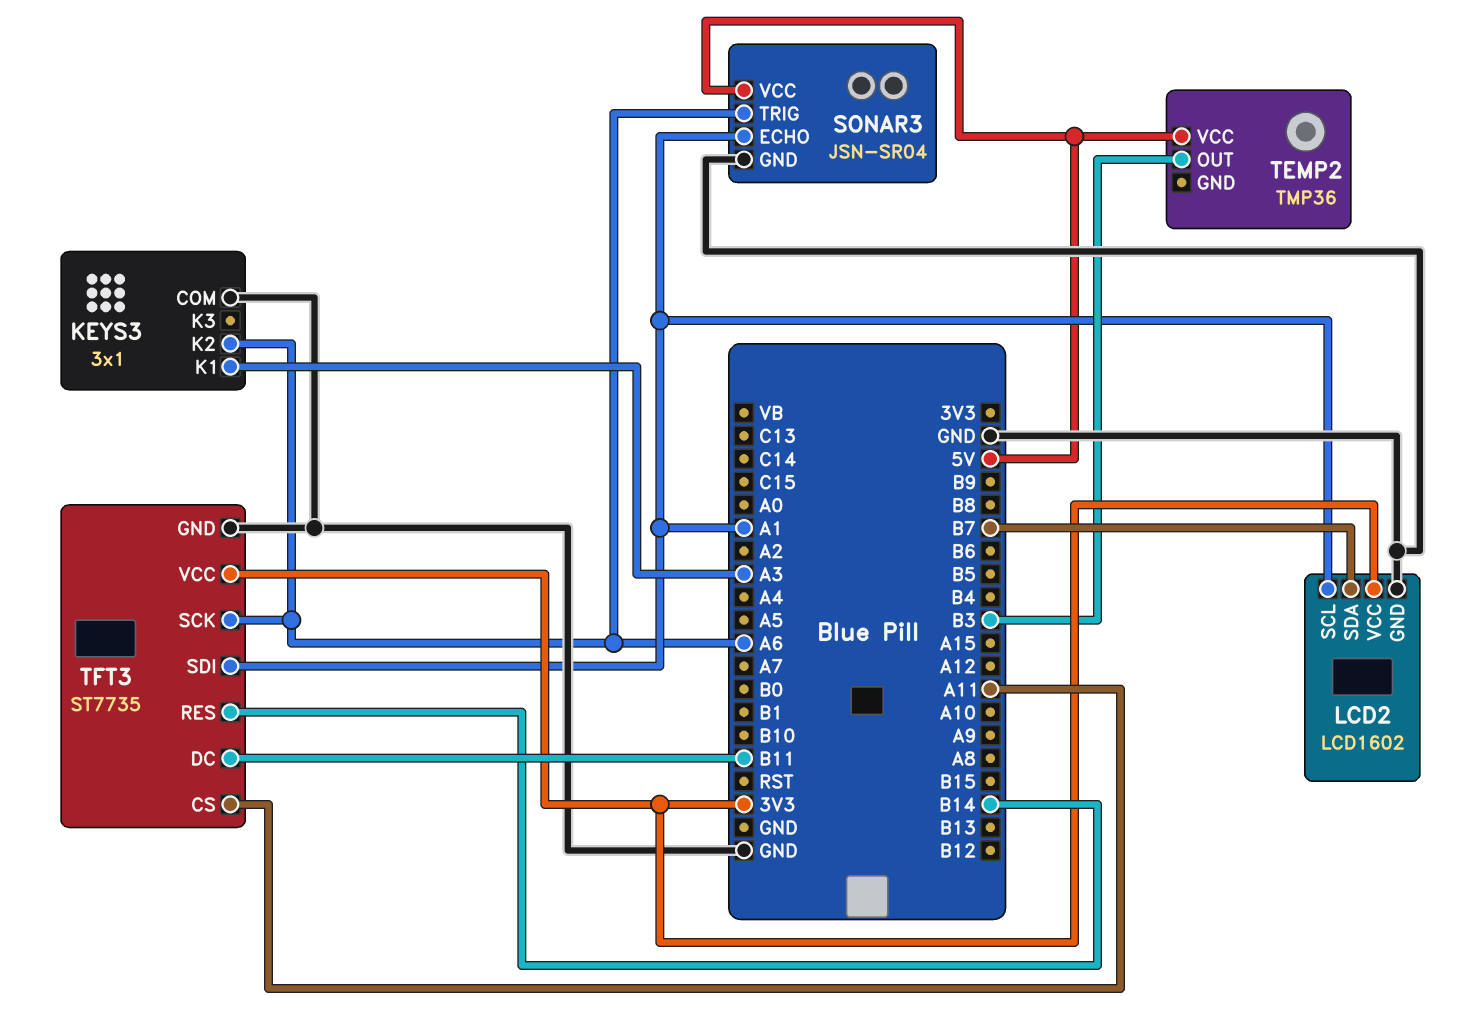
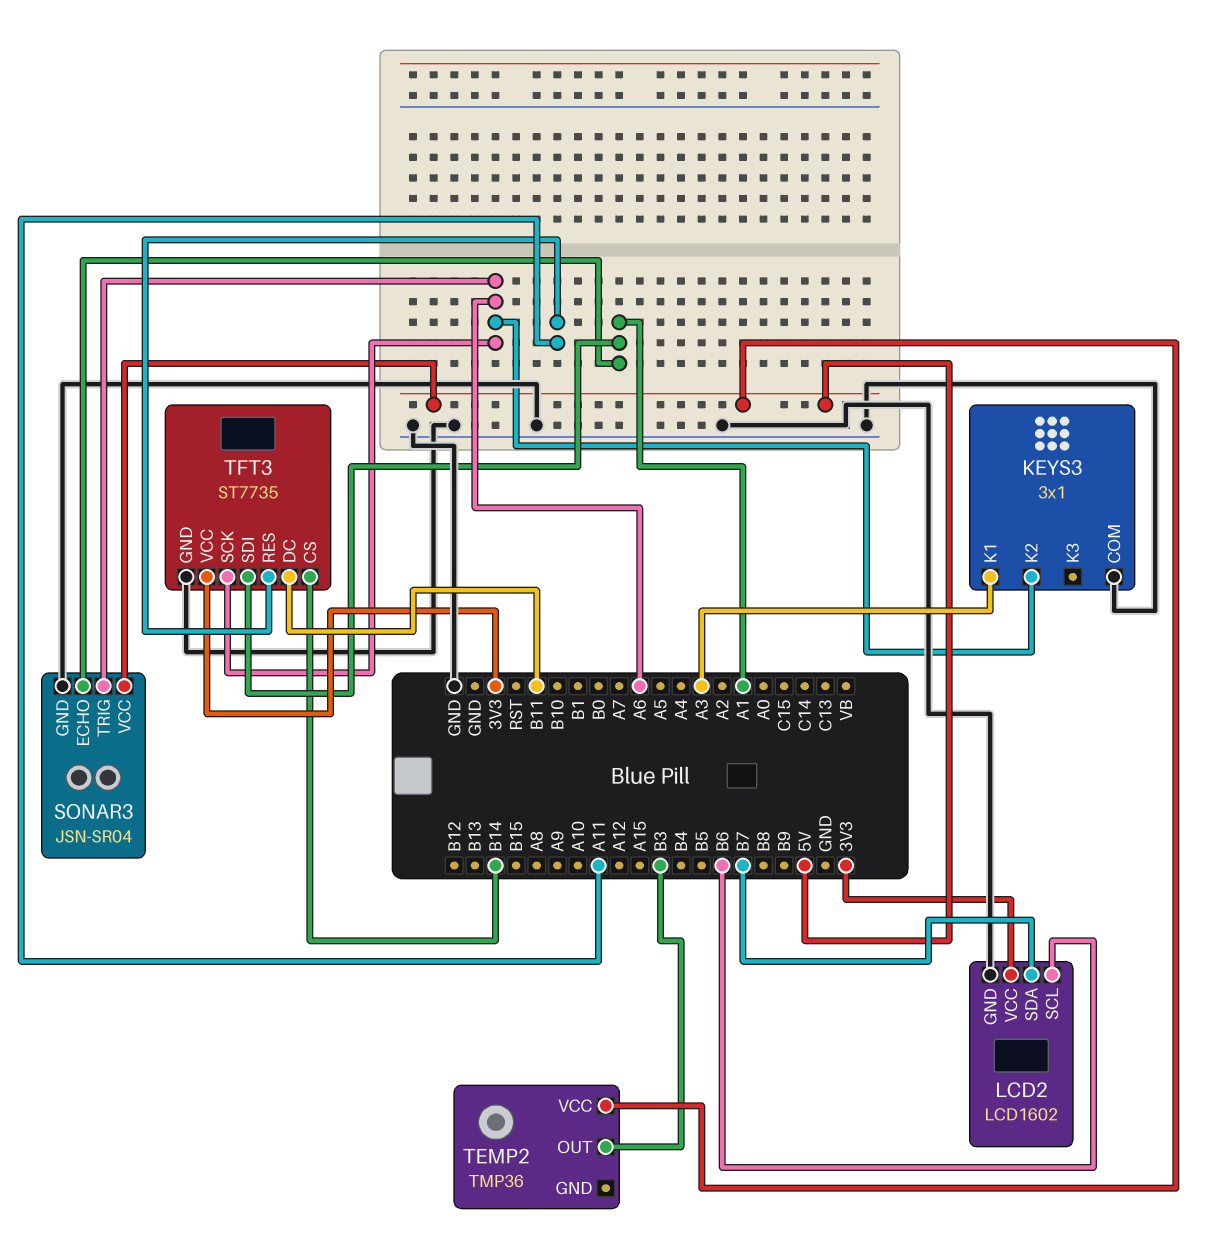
LCD2 pin SCL: A1 -> B6
TFT3 pin CS: A11 -> B14
TFT3 pin RES: B14 -> A11

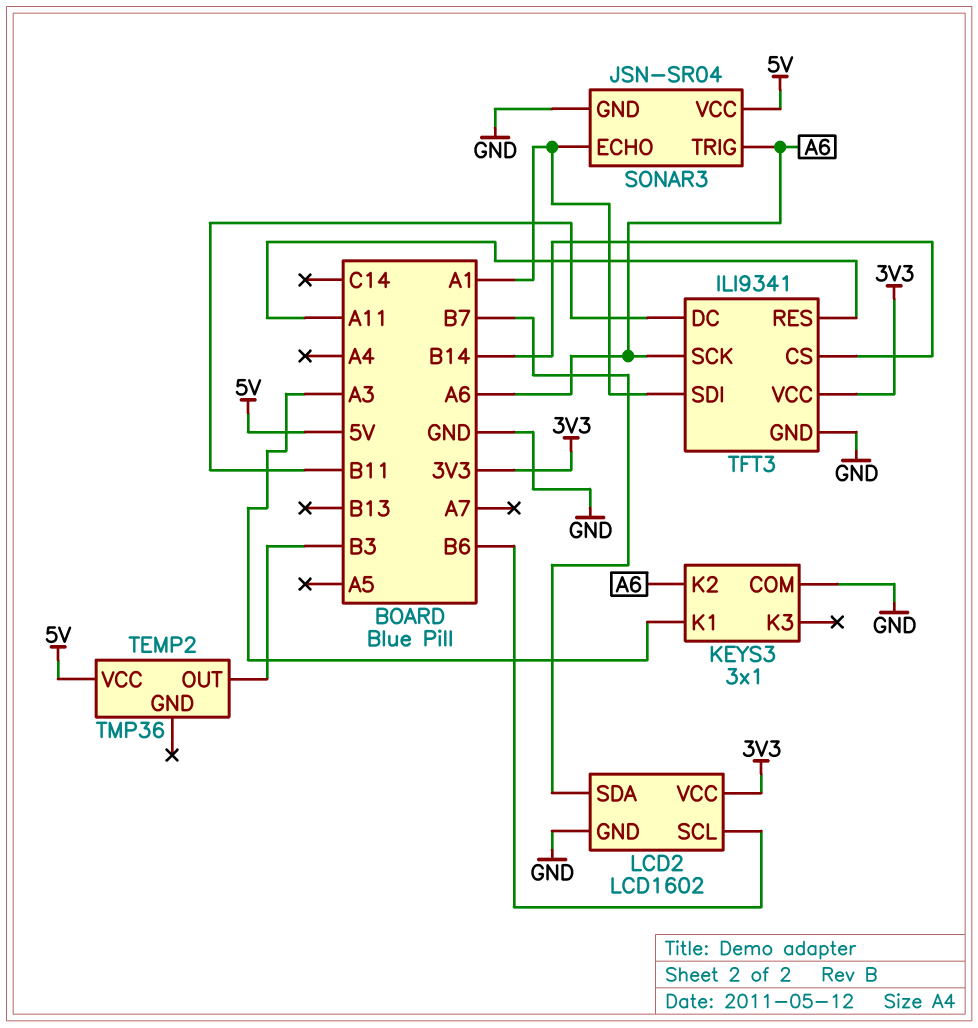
TFT3: ST7735 -> ILI9341

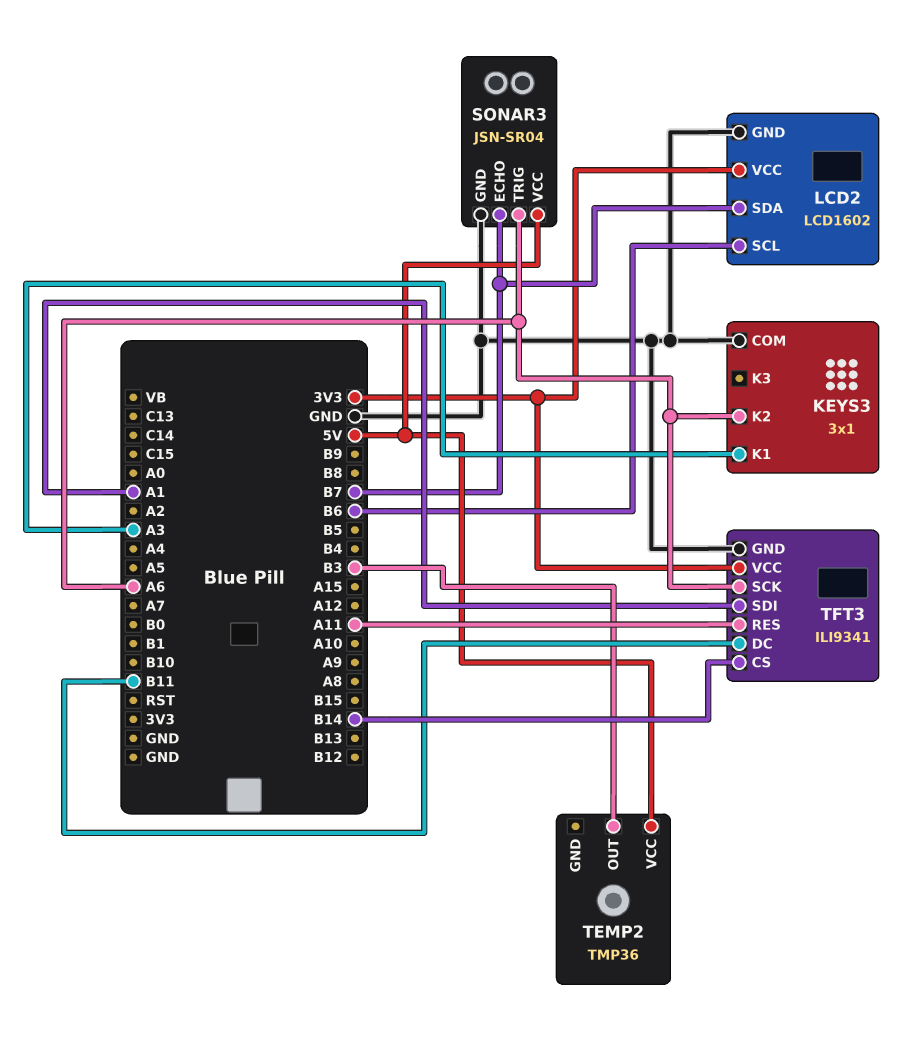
SONAR3 pin ECHO: A1 -> B7

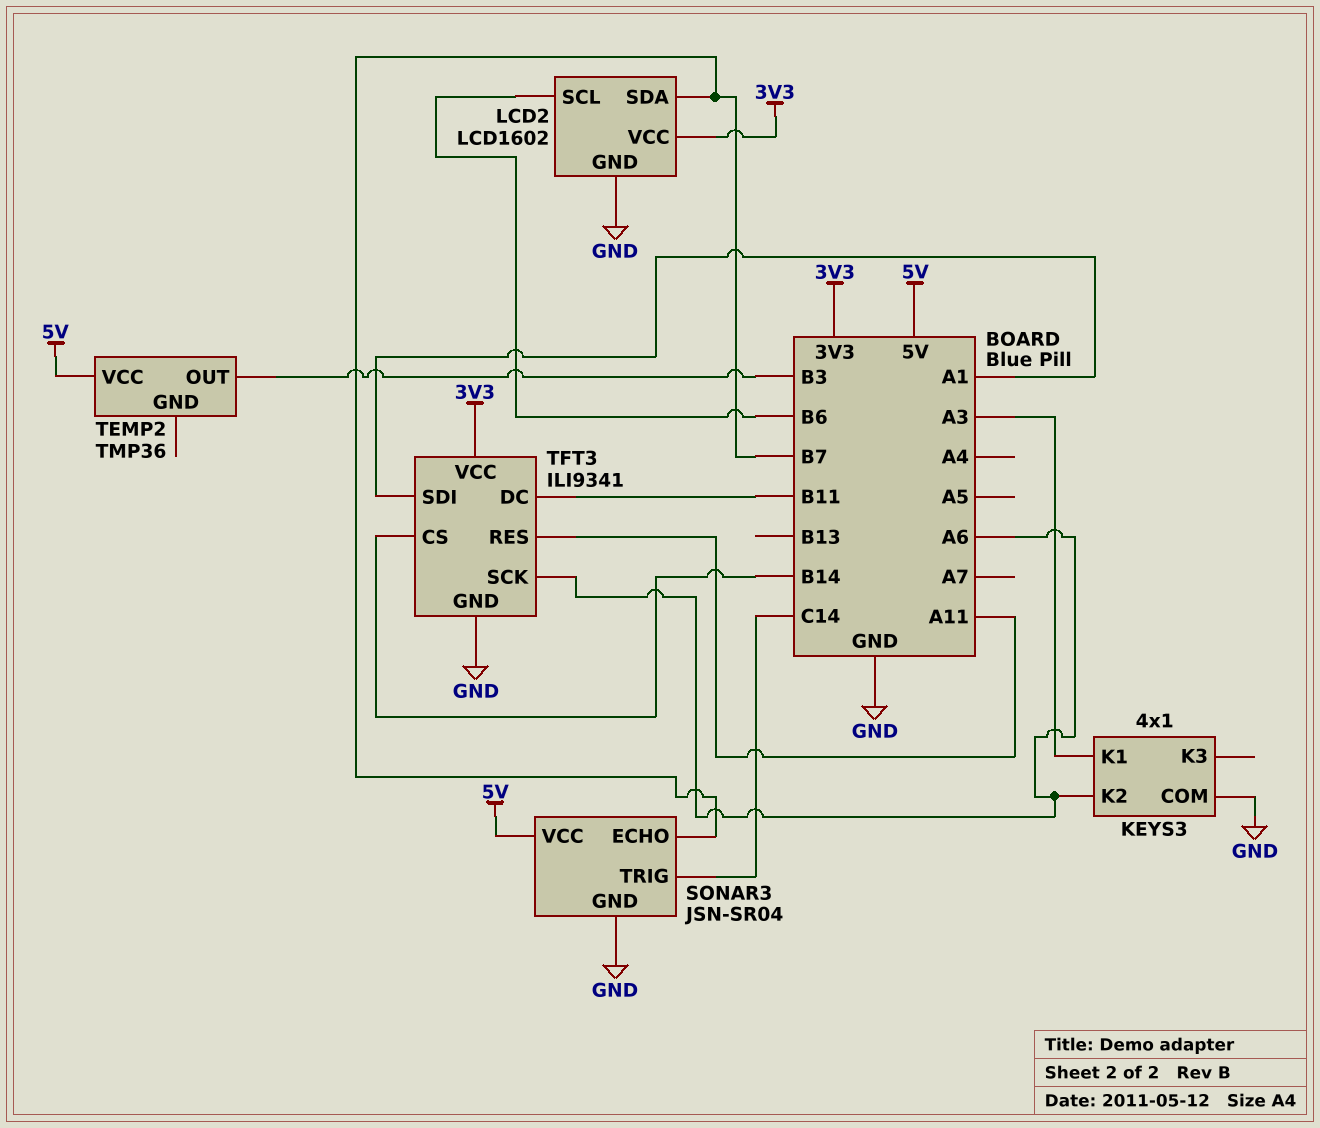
KEYS3: 3x1 -> 4x1
SONAR3 pin TRIG: A6 -> C14

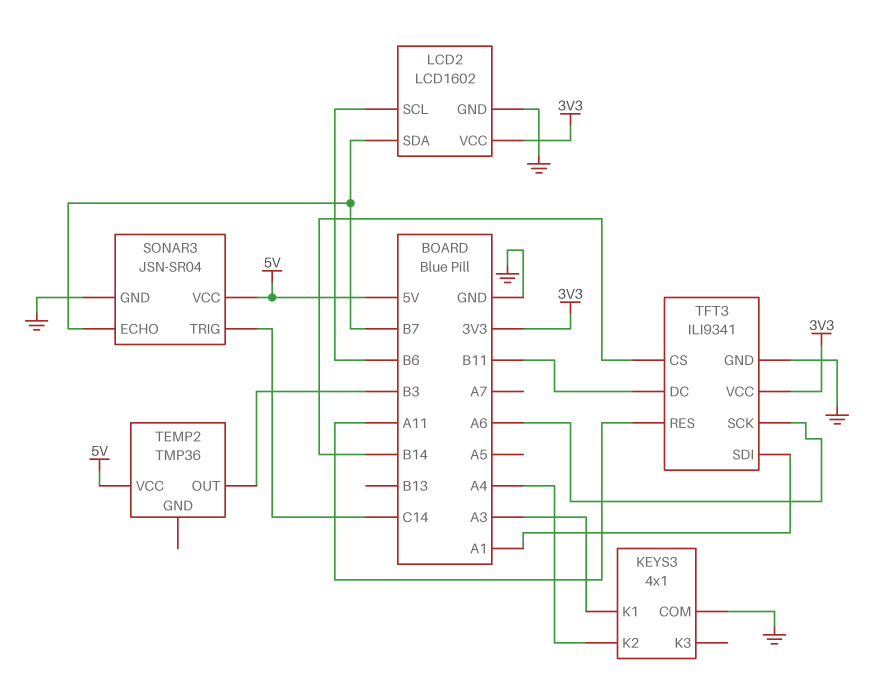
KEYS3 pin K2: A6 -> A4

